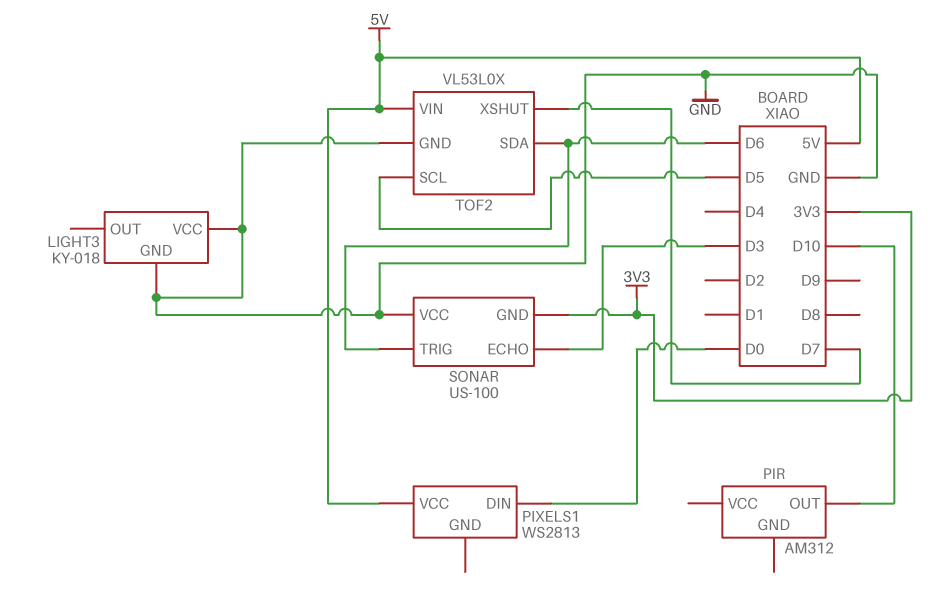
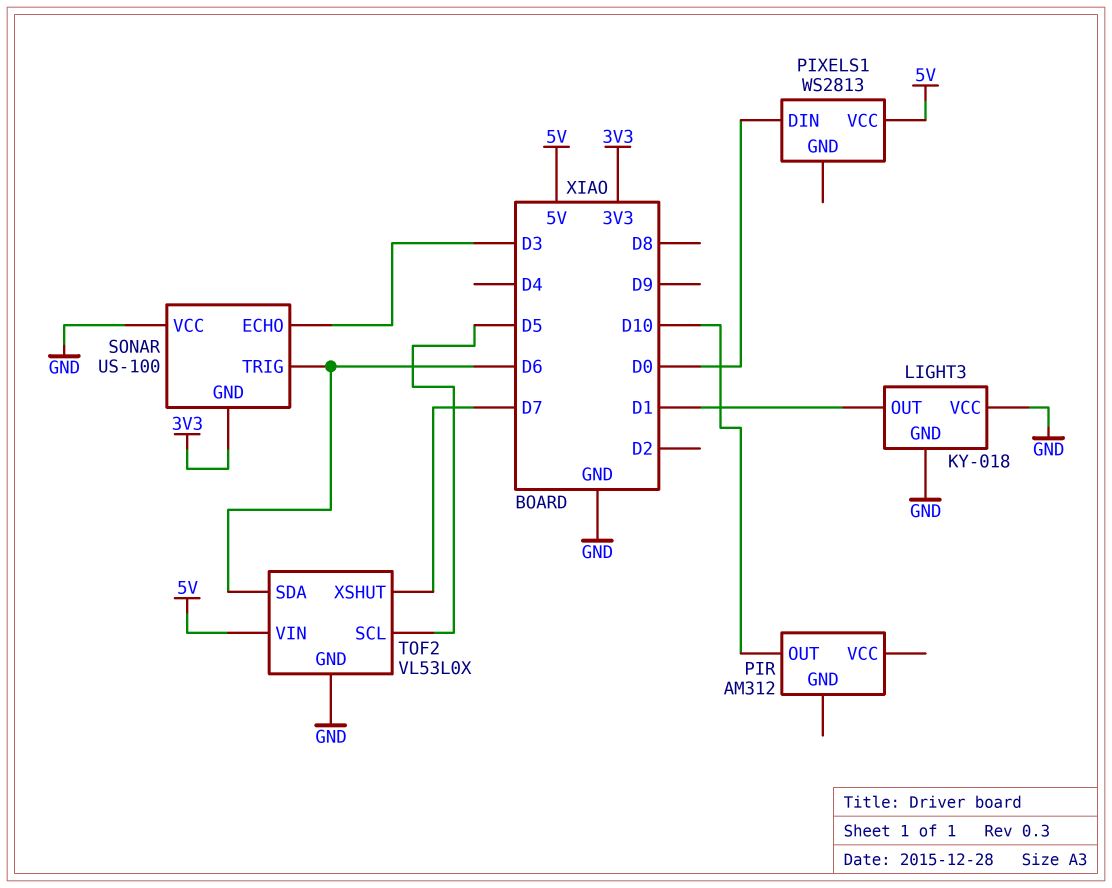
LIGHT3 pin OUT: none -> D1

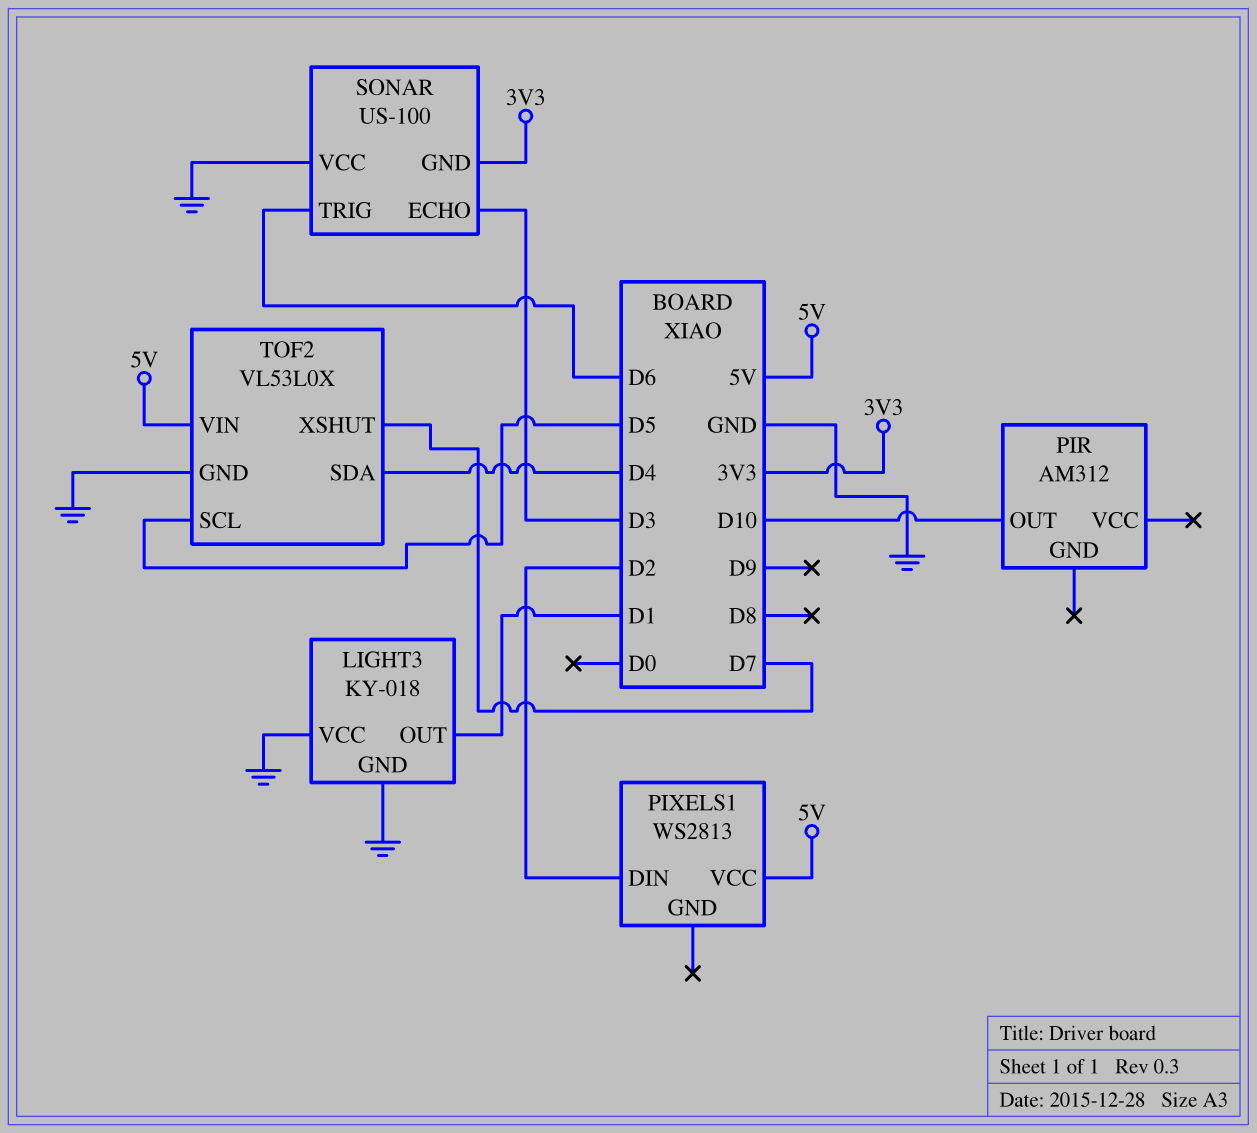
PIXELS1 pin DIN: D0 -> D2
TOF2 pin SDA: D6 -> D4

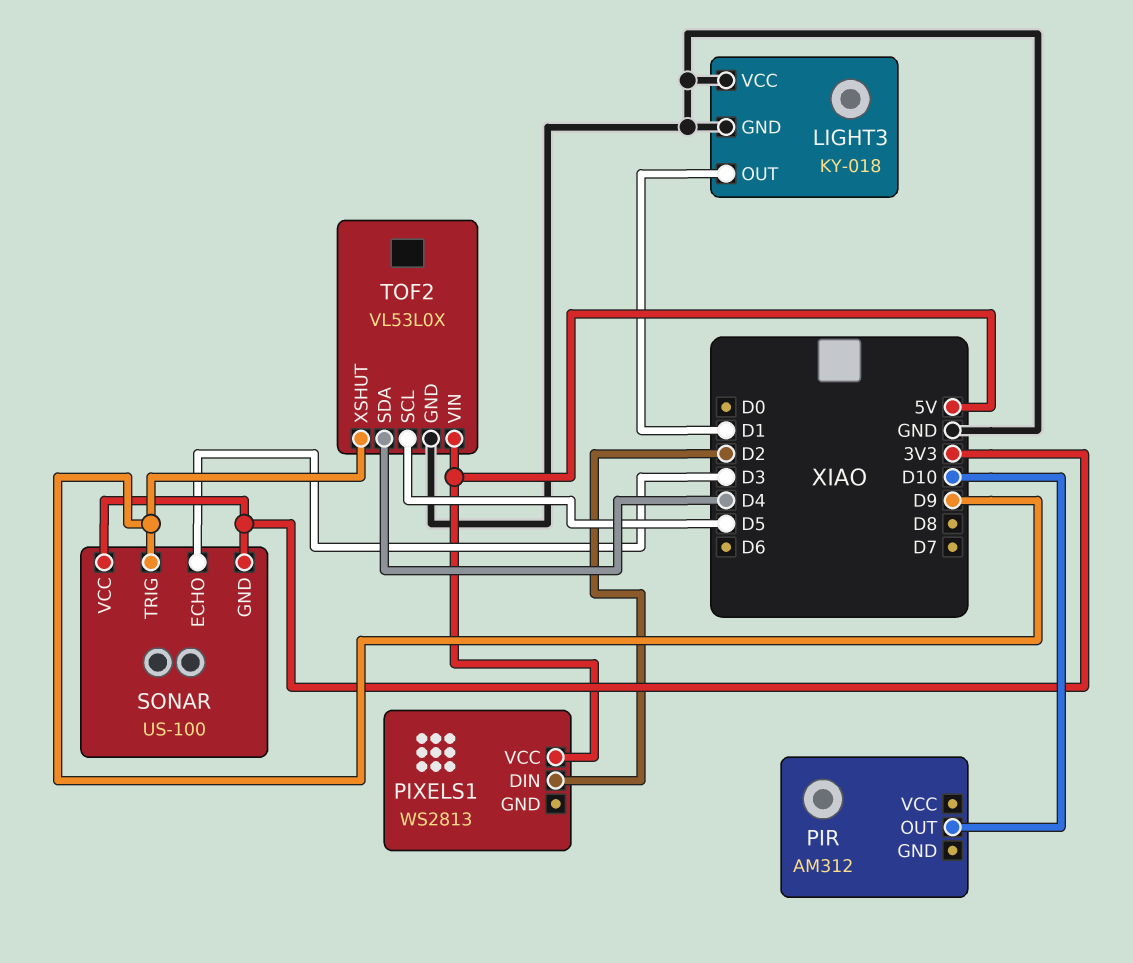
SONAR pin TRIG: D6 -> D9
SONAR pin VCC: GND -> 3V3
TOF2 pin XSHUT: D7 -> D9

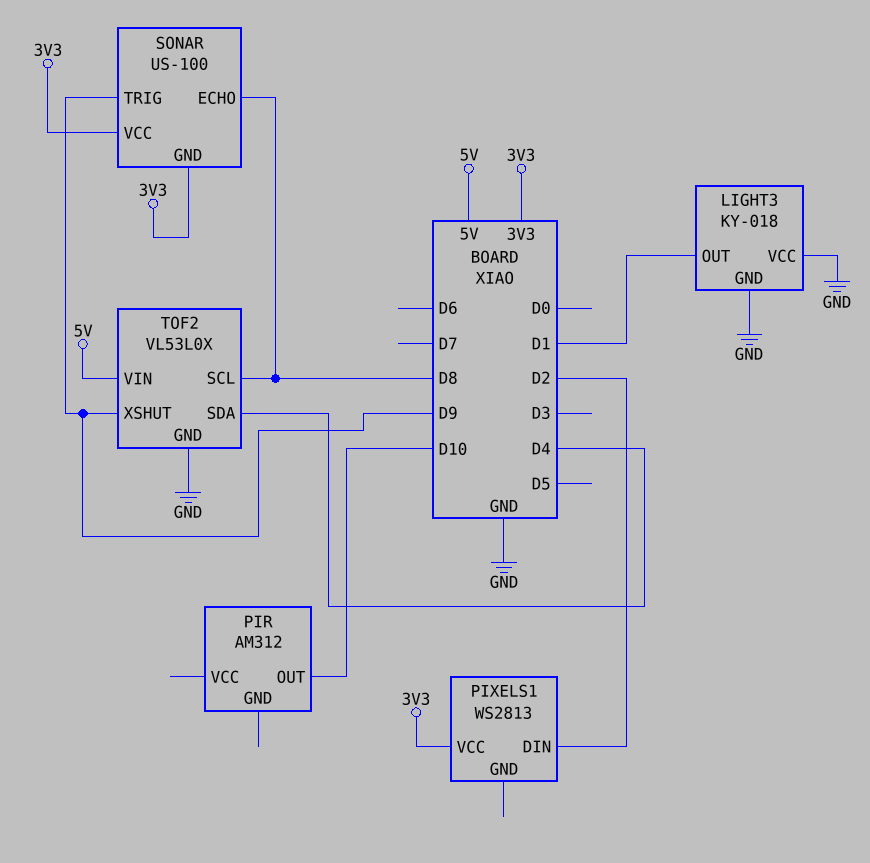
PIXELS1 pin VCC: 5V -> 3V3
SONAR pin ECHO: D3 -> D8
TOF2 pin SCL: D5 -> D8

